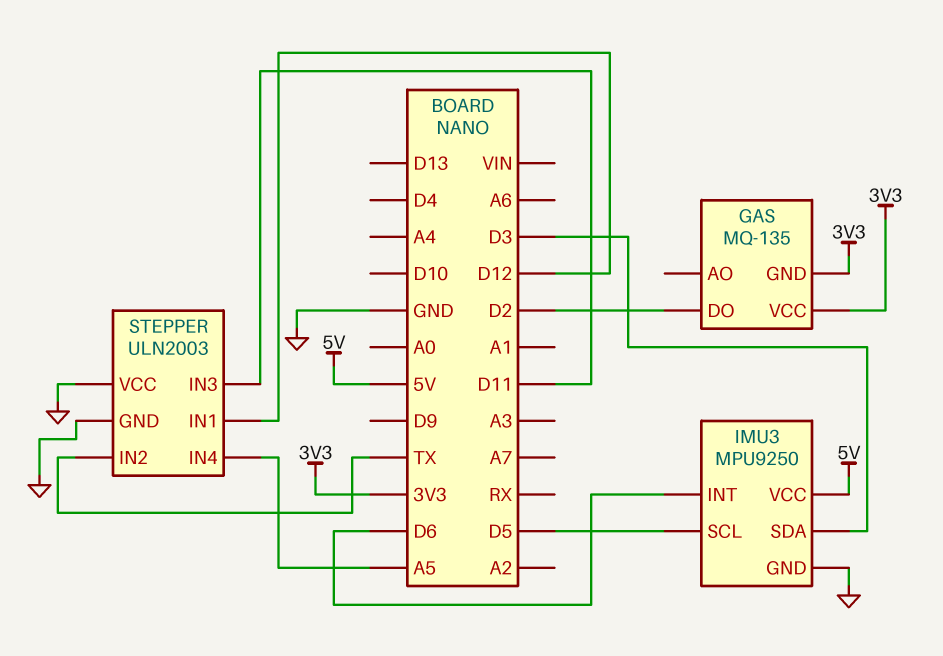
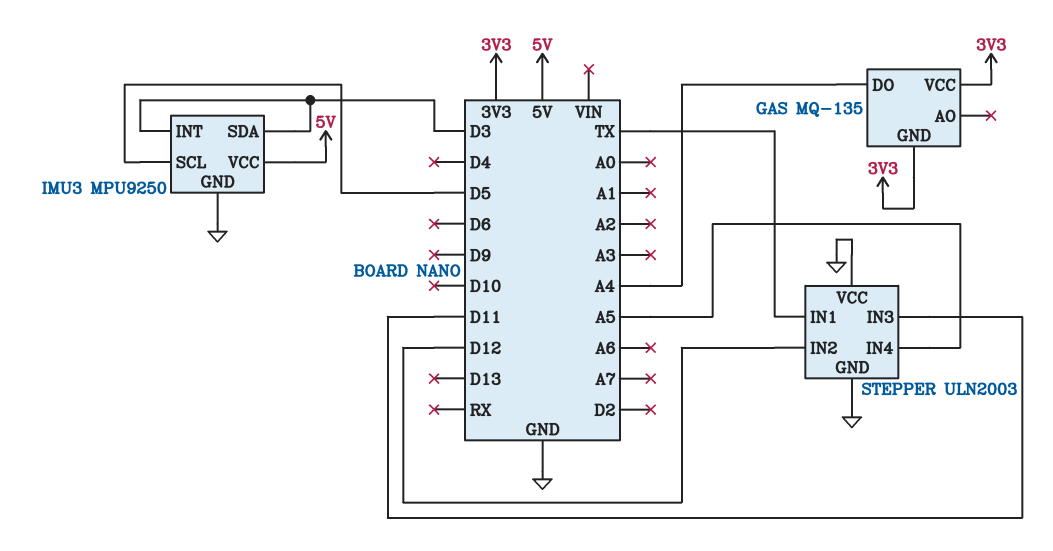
GAS pin DO: D2 -> A4
IMU3 pin INT: D6 -> D3
STEPPER pin IN1: D12 -> TX
STEPPER pin IN2: TX -> D12

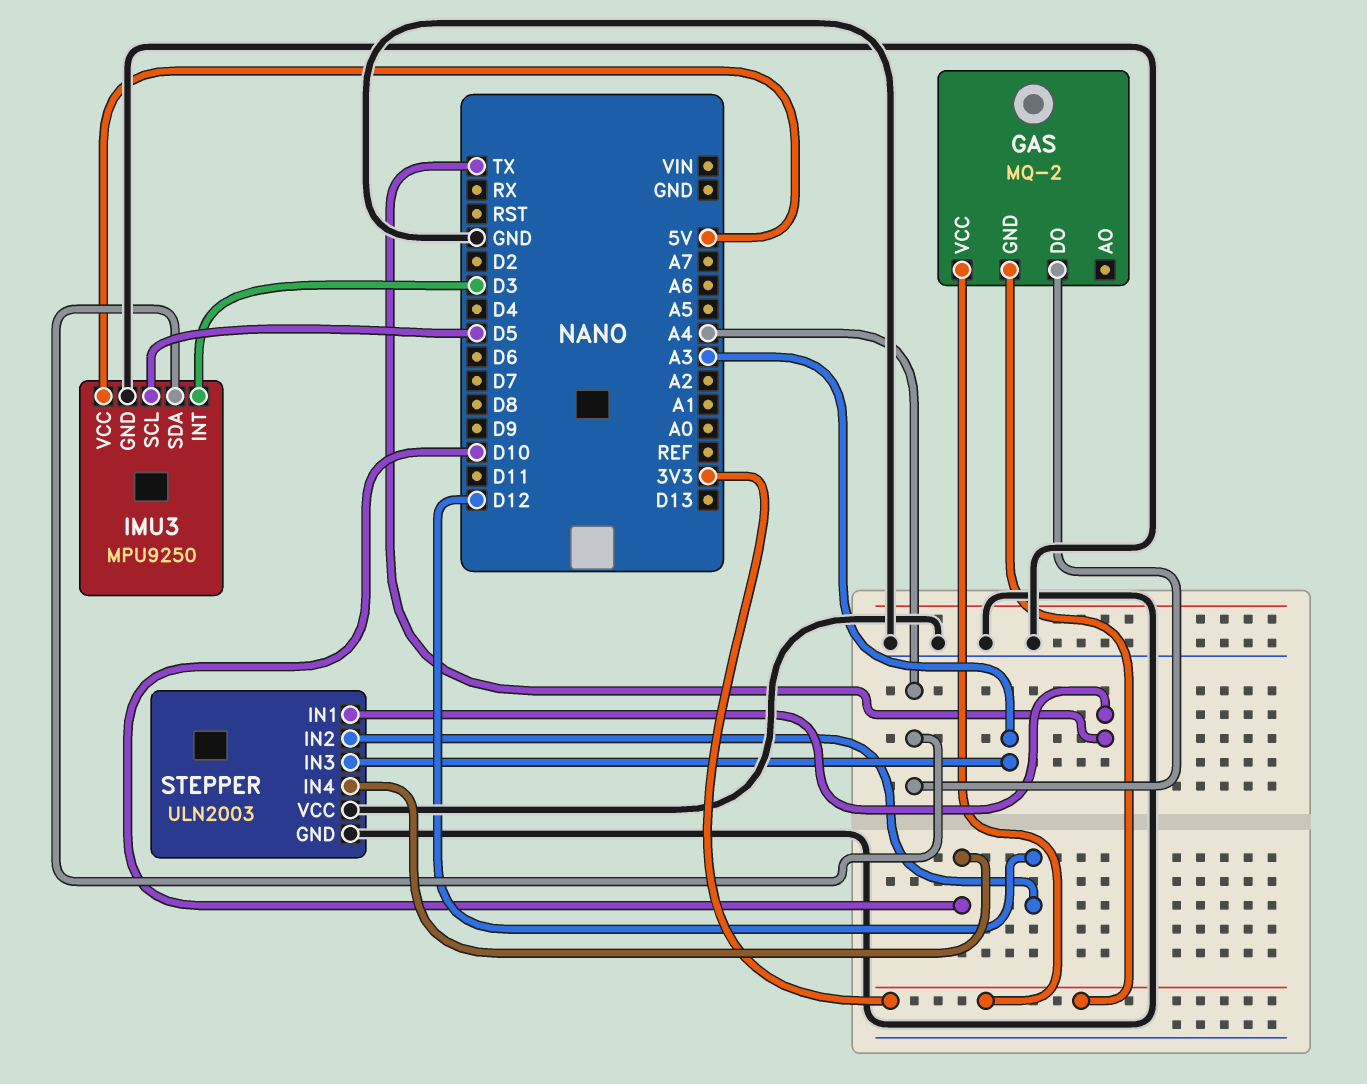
GAS: MQ-135 -> MQ-2
IMU3 pin SDA: D3 -> A4
STEPPER pin IN3: D11 -> A3
STEPPER pin IN4: A5 -> D10

